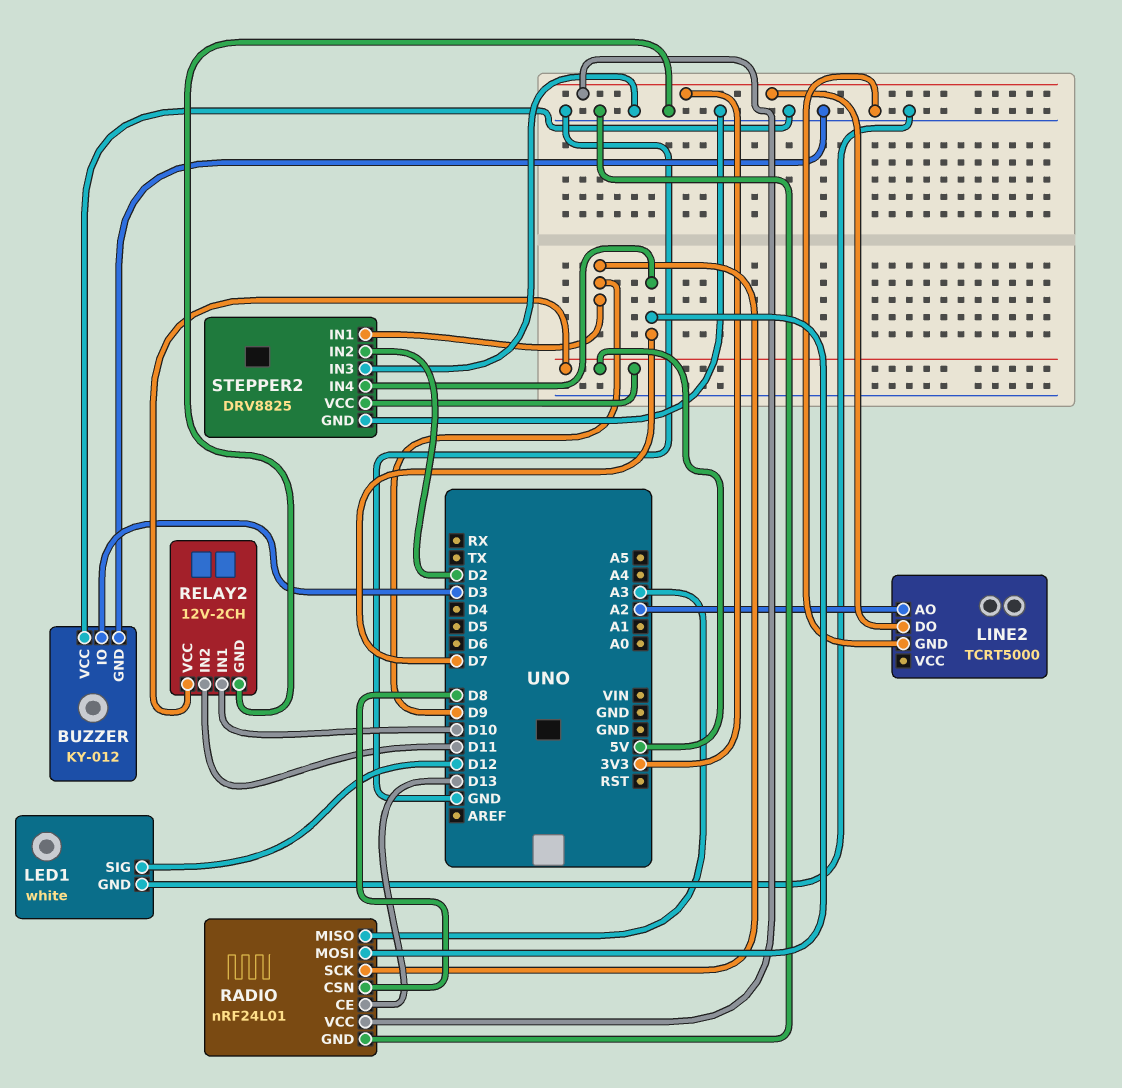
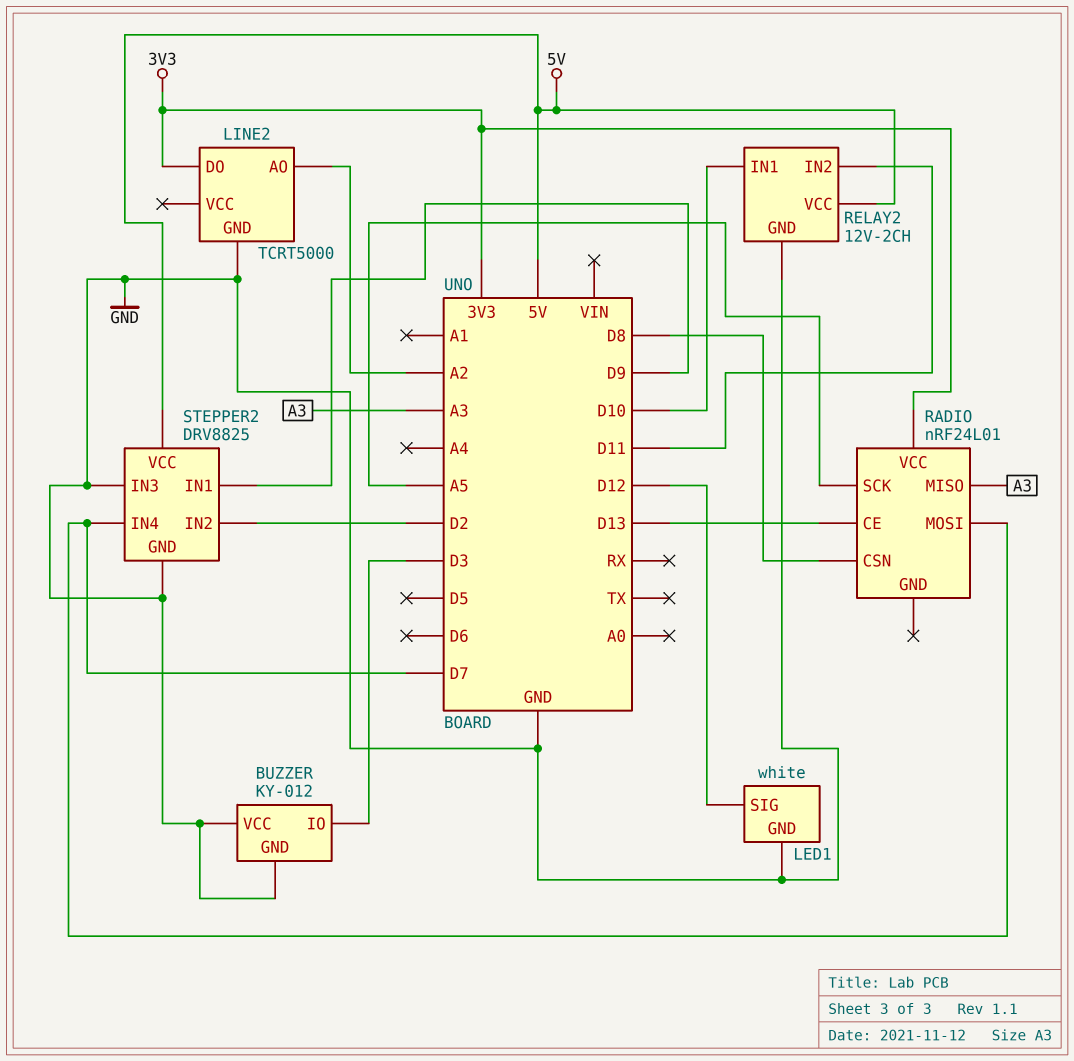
RADIO pin GND: GND -> none
RADIO pin SCK: D9 -> A5

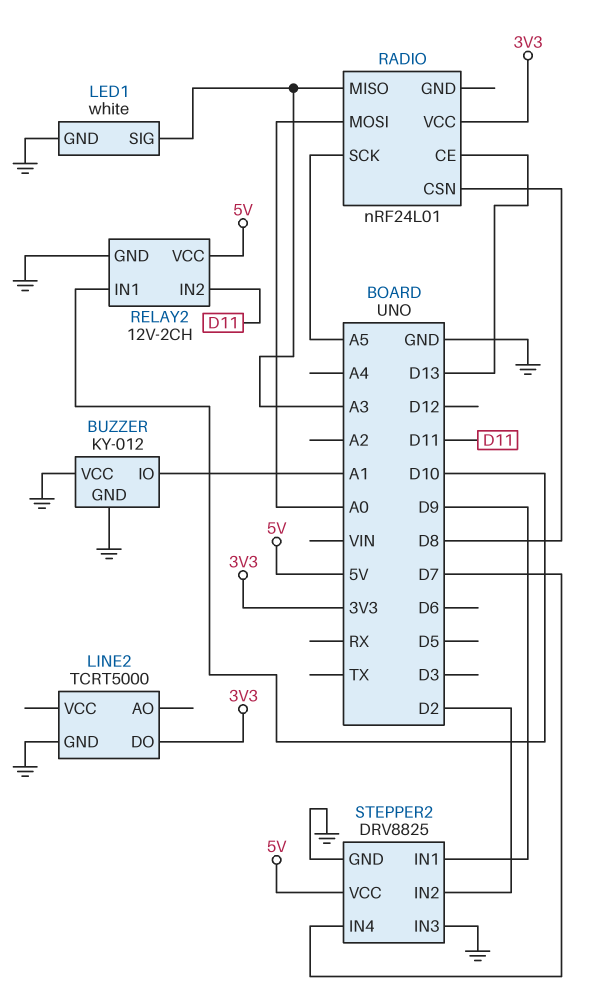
BUZZER pin IO: D3 -> A1
LED1 pin SIG: D12 -> A3
LINE2 pin AO: A2 -> none
RADIO pin MOSI: D7 -> A0

